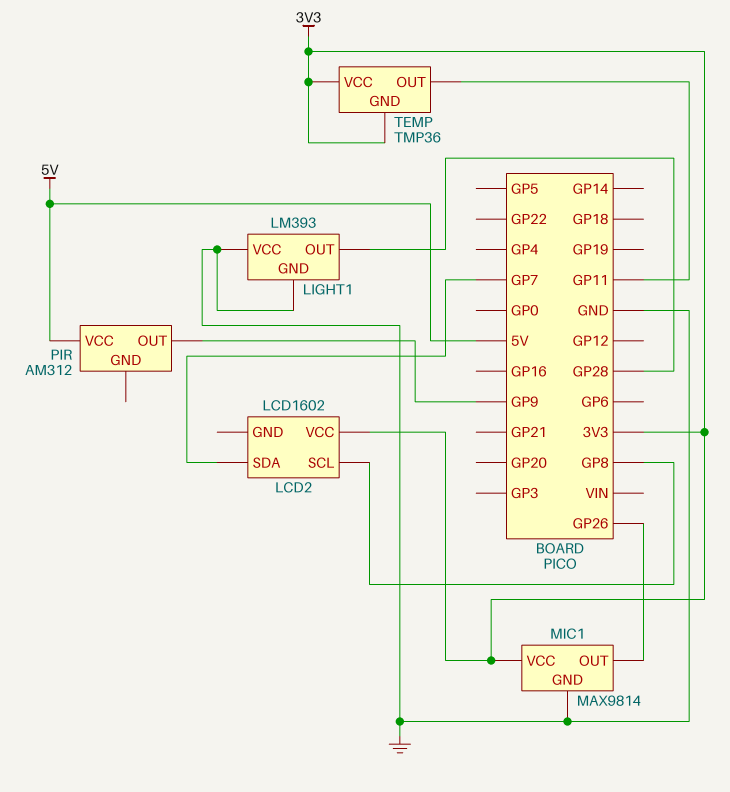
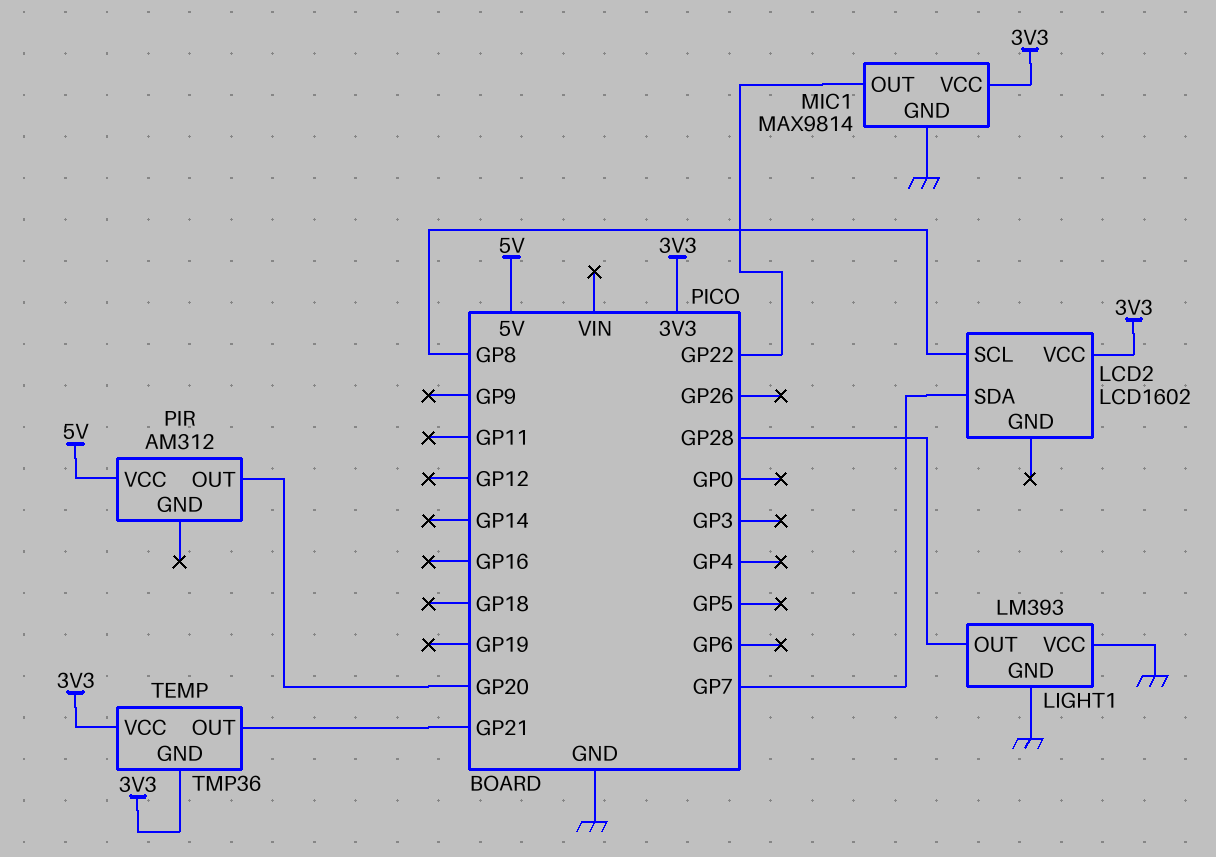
MIC1 pin OUT: GP26 -> GP22
PIR pin OUT: GP9 -> GP20
TEMP pin OUT: GP11 -> GP21

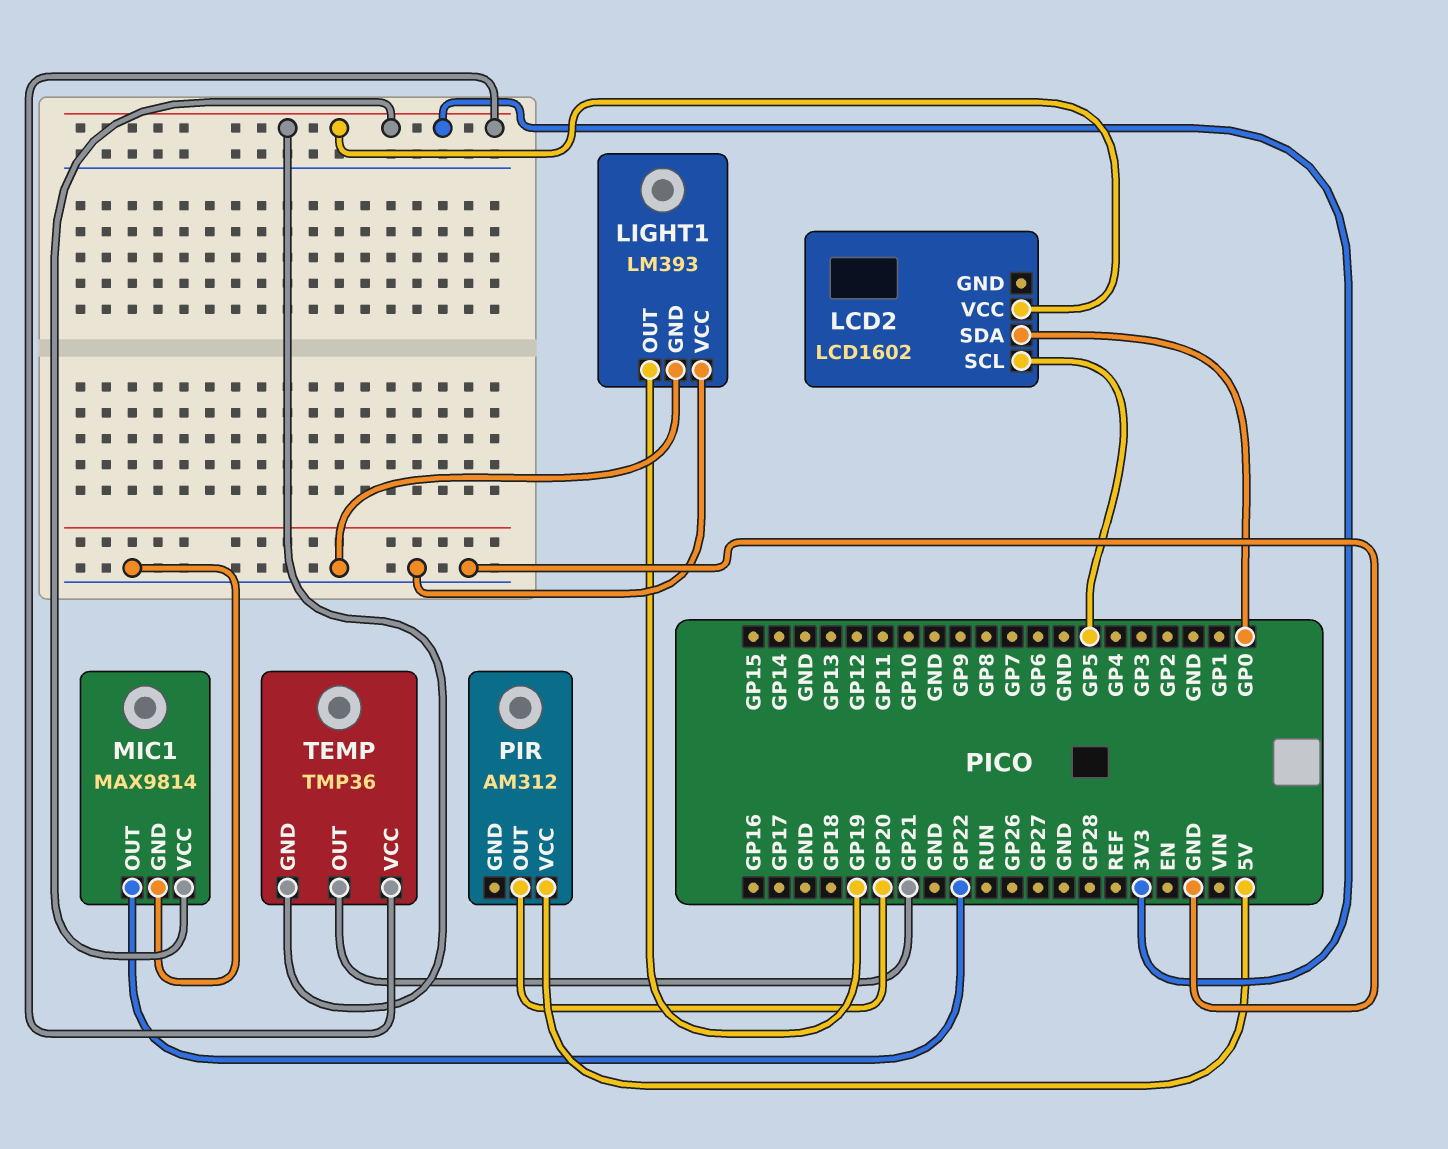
LCD2 pin SCL: GP8 -> GP5
LCD2 pin SDA: GP7 -> GP0
LIGHT1 pin OUT: GP28 -> GP19

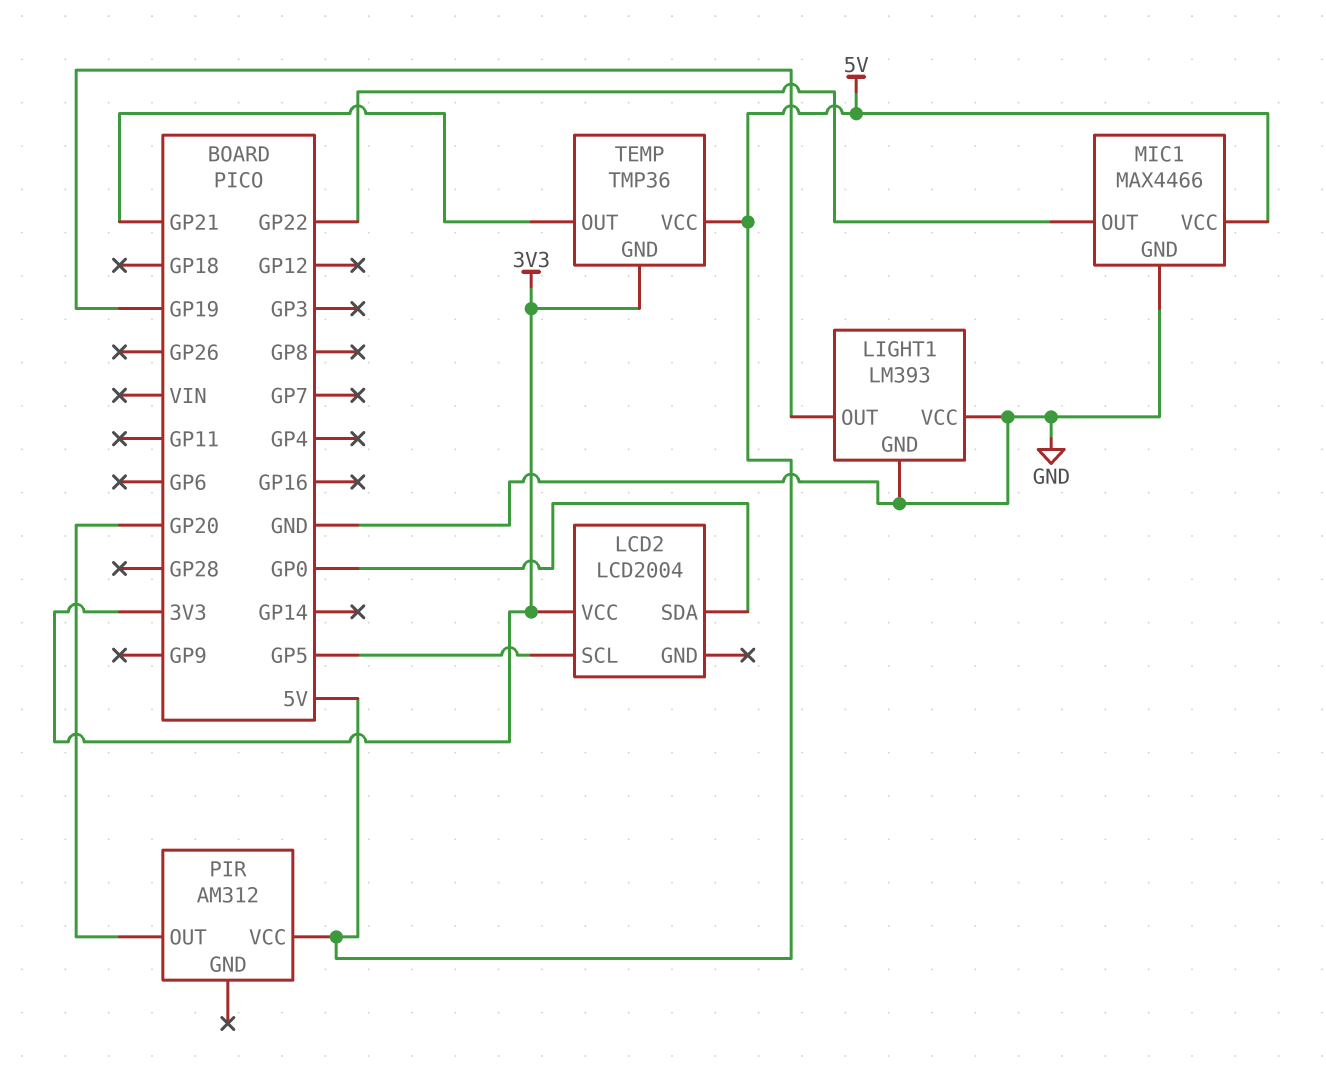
LCD2: LCD1602 -> LCD2004
MIC1: MAX9814 -> MAX4466
MIC1 pin VCC: 3V3 -> 5V
TEMP pin VCC: 3V3 -> 5V

